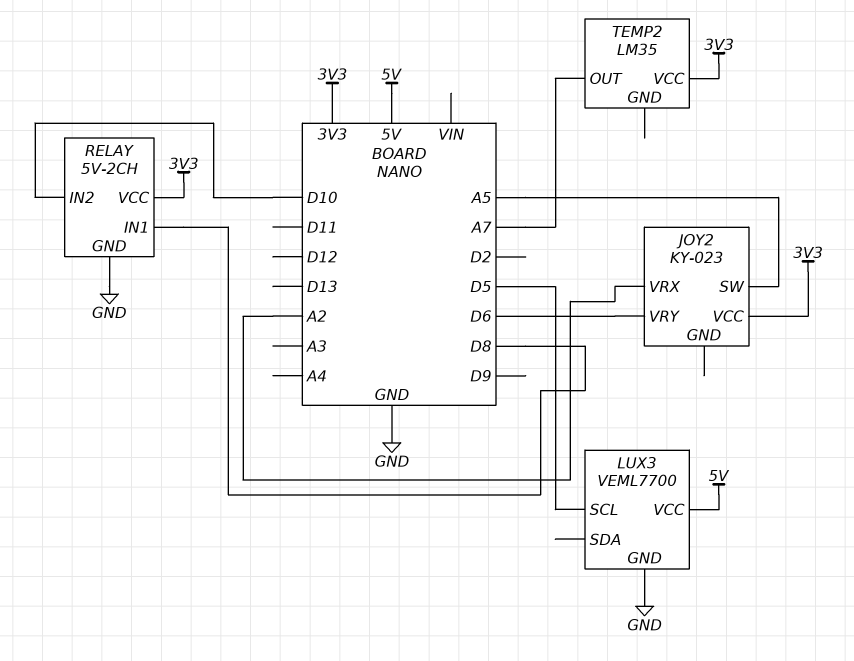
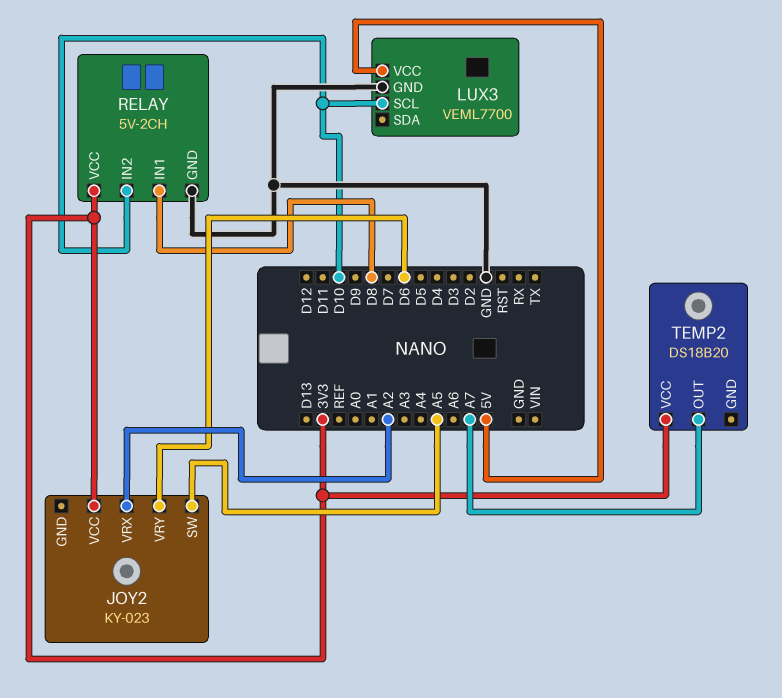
LUX3 pin SCL: D5 -> D10
TEMP2: LM35 -> DS18B20

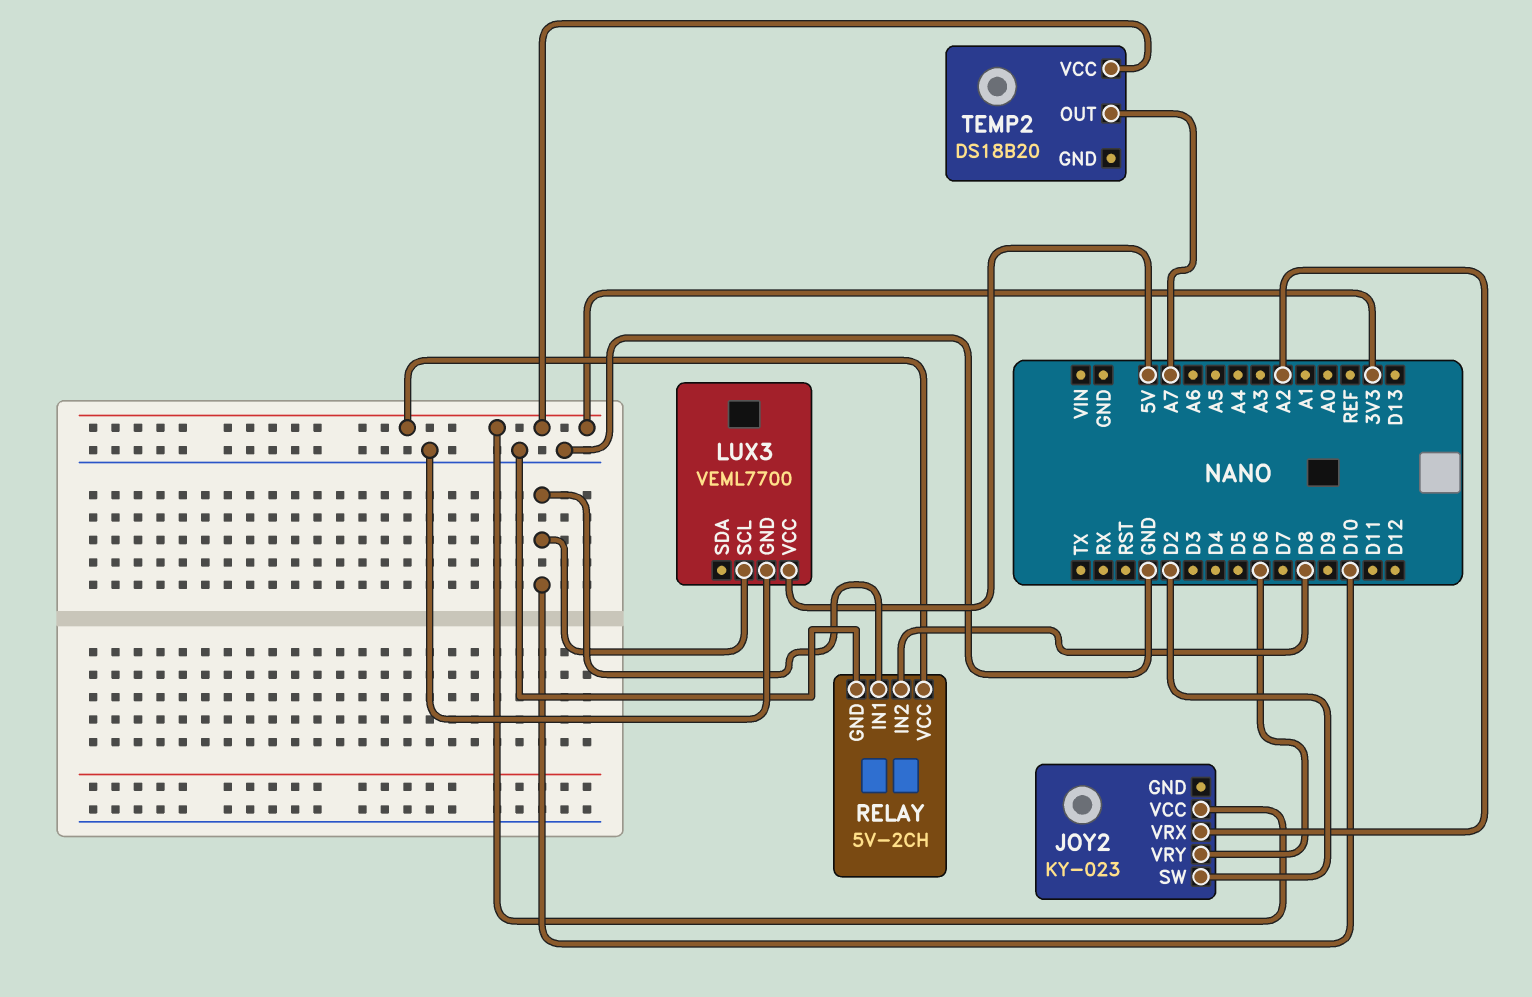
JOY2 pin SW: A5 -> D2
RELAY pin IN1: D8 -> D10
RELAY pin IN2: D10 -> D8

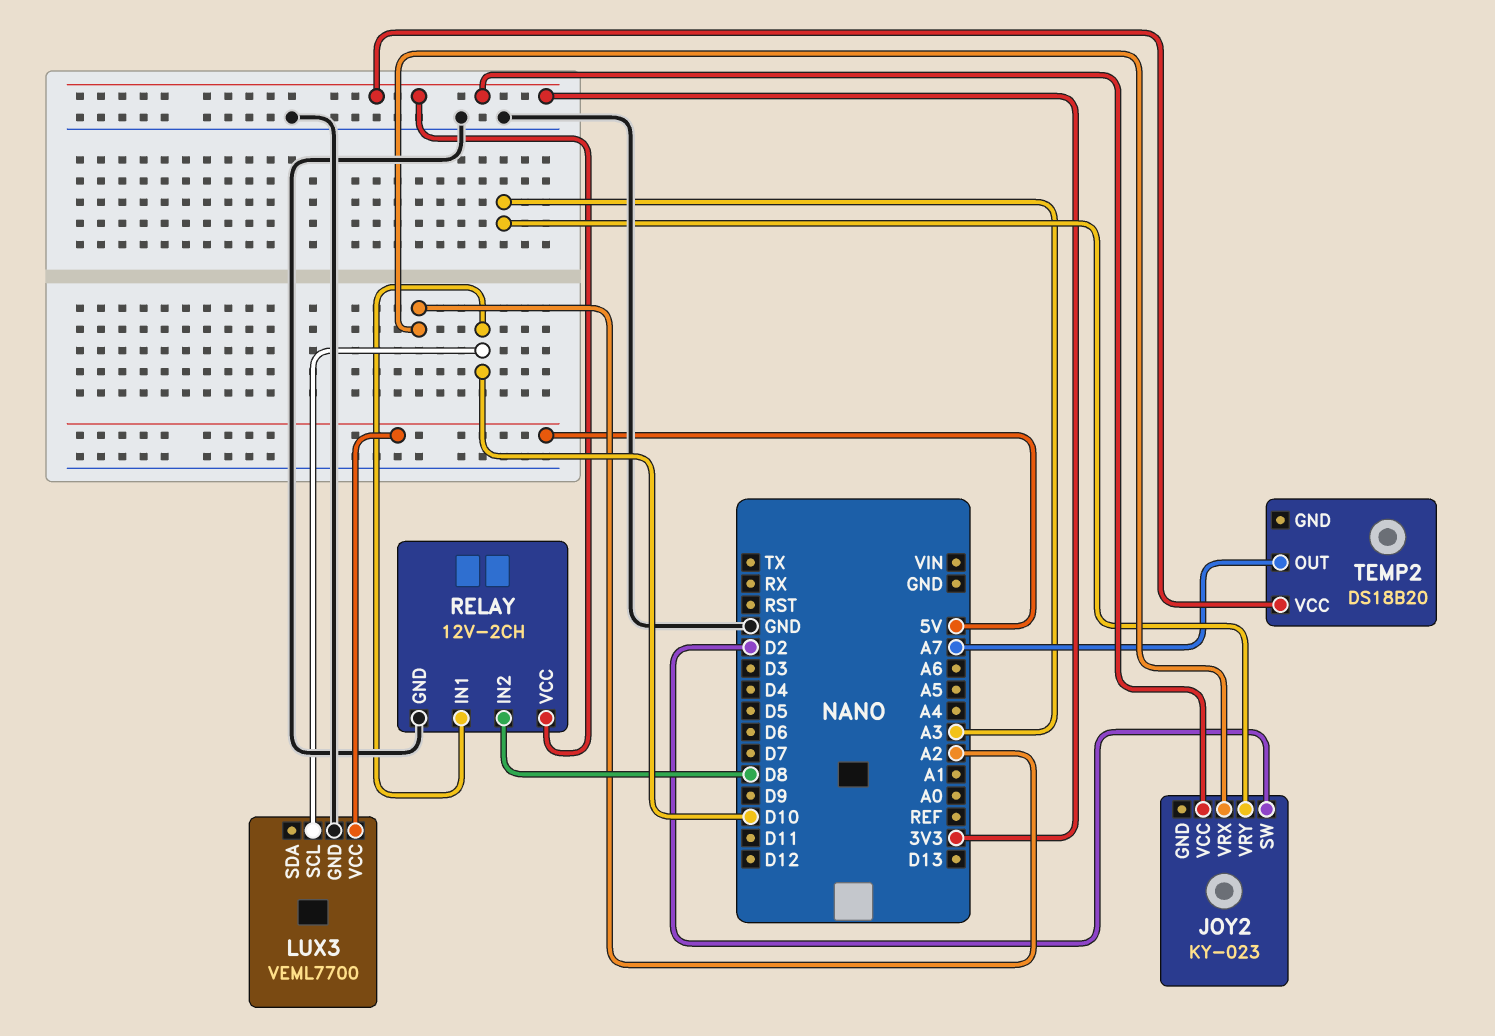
JOY2 pin VRY: D6 -> A3
RELAY: 5V-2CH -> 12V-2CH

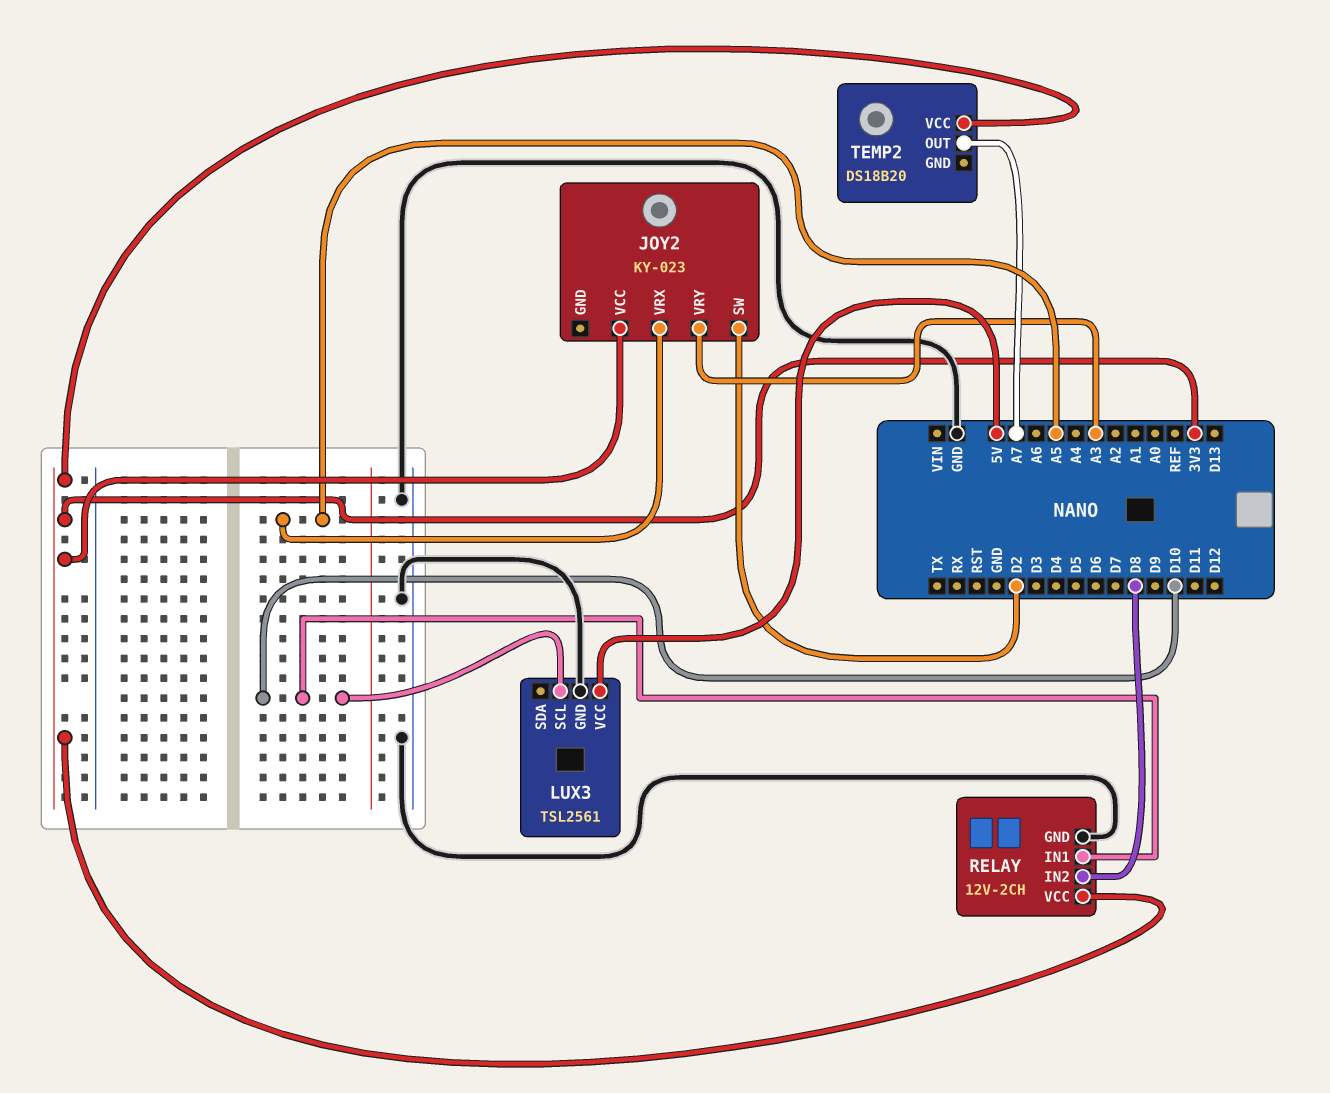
JOY2 pin VRX: A2 -> A5
LUX3: VEML7700 -> TSL2561

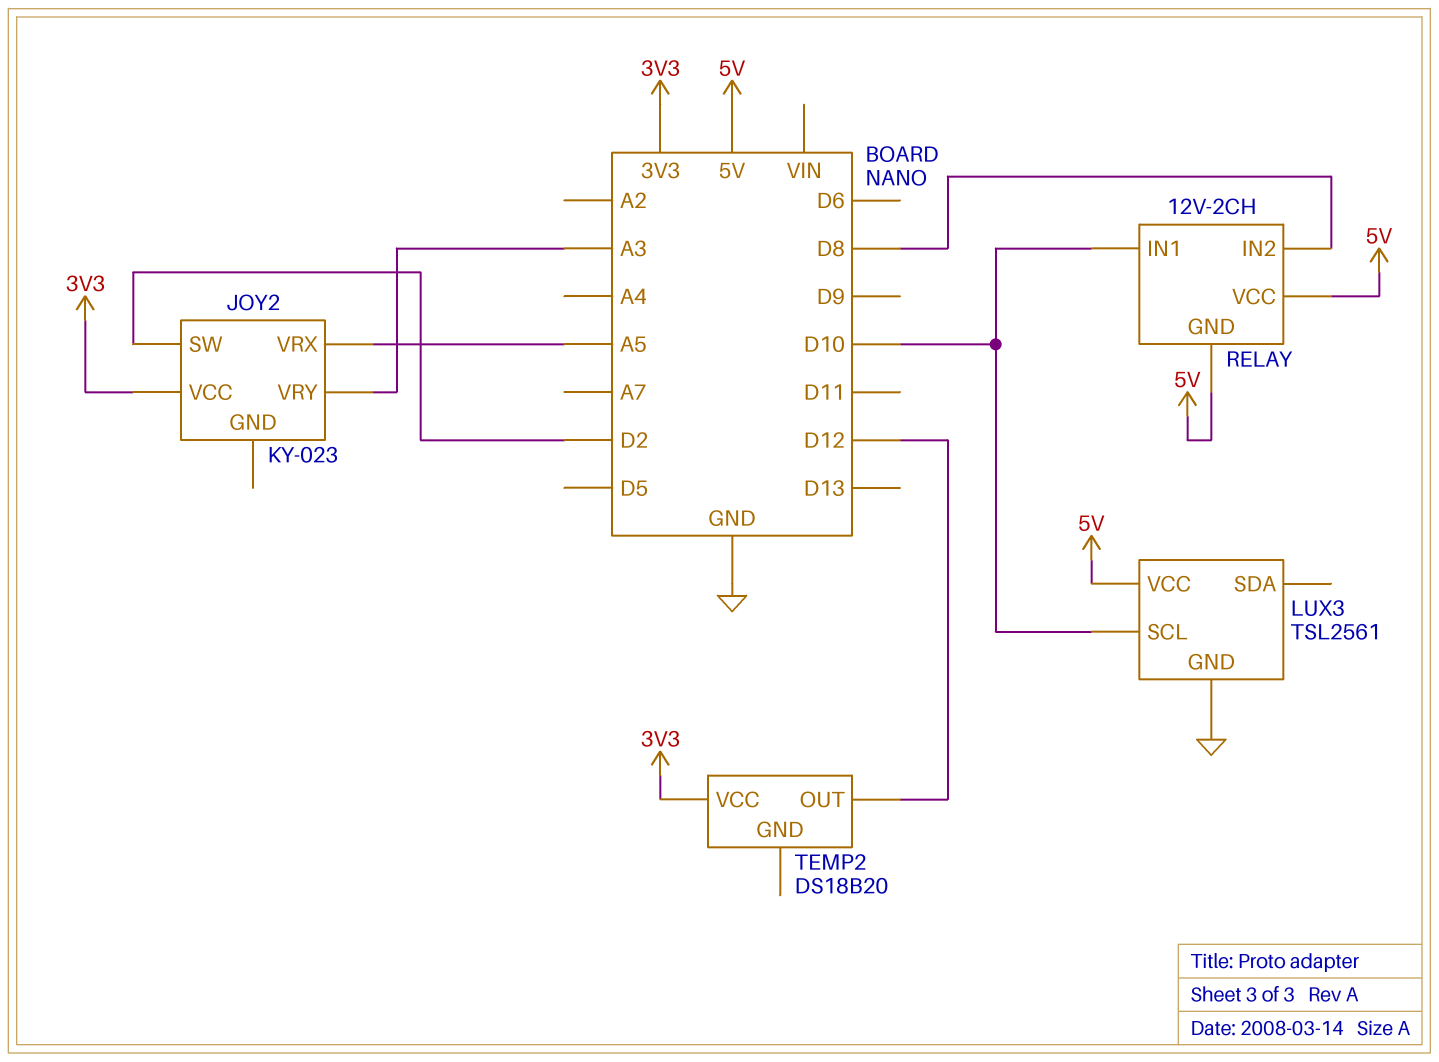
RELAY pin GND: GND -> 5V
RELAY pin VCC: 3V3 -> 5V
TEMP2 pin OUT: A7 -> D12

